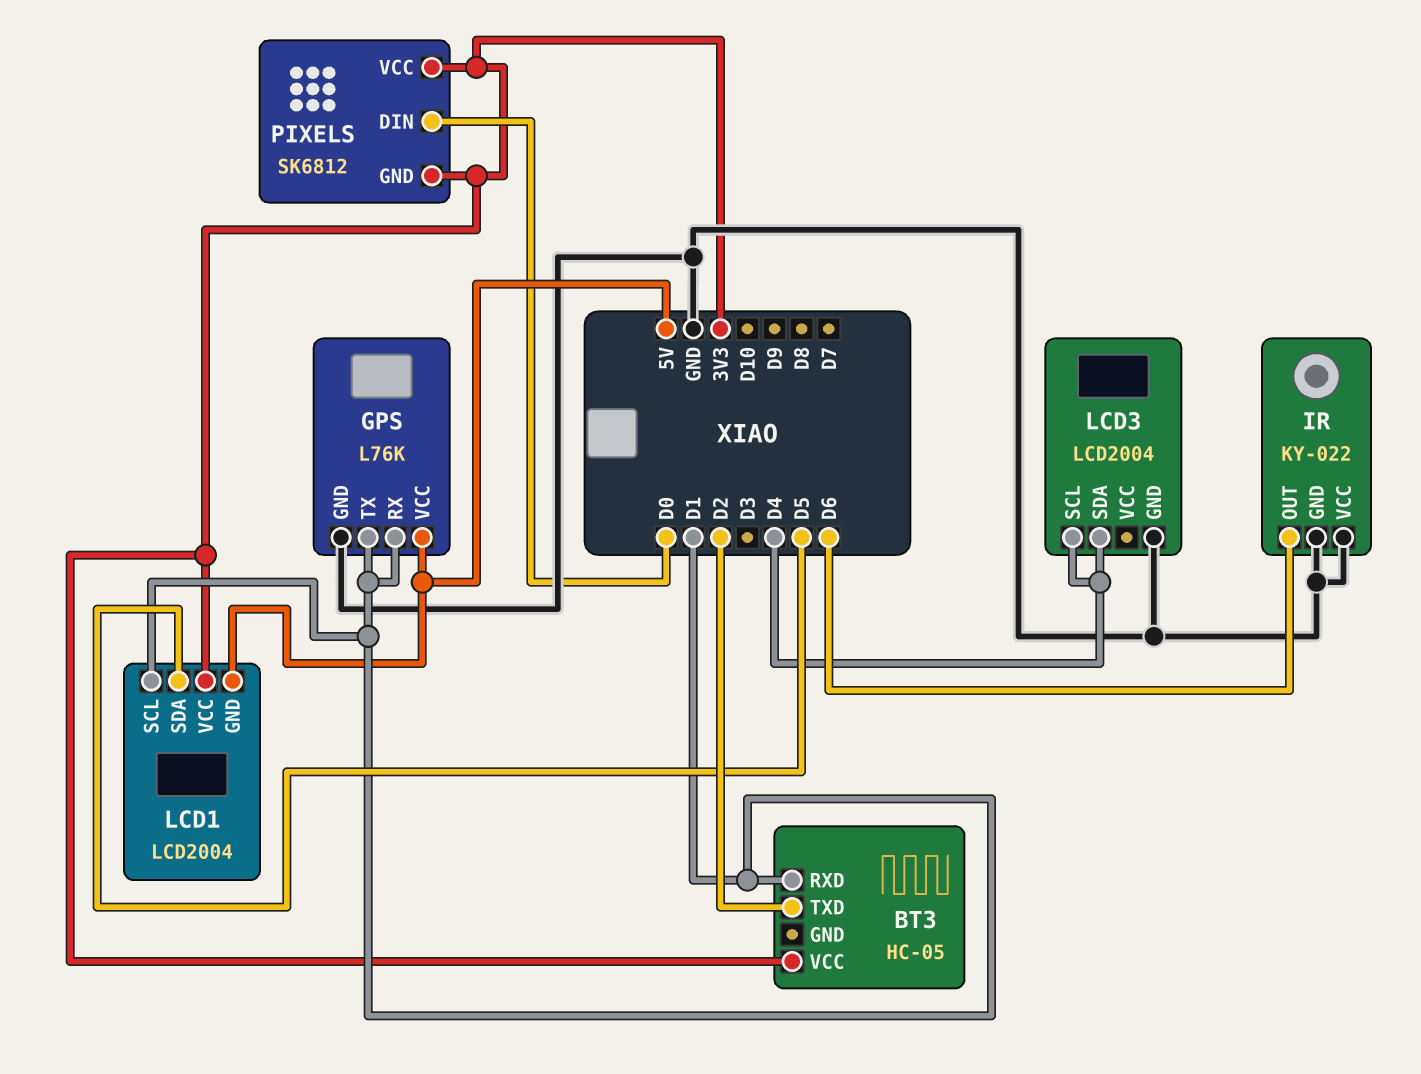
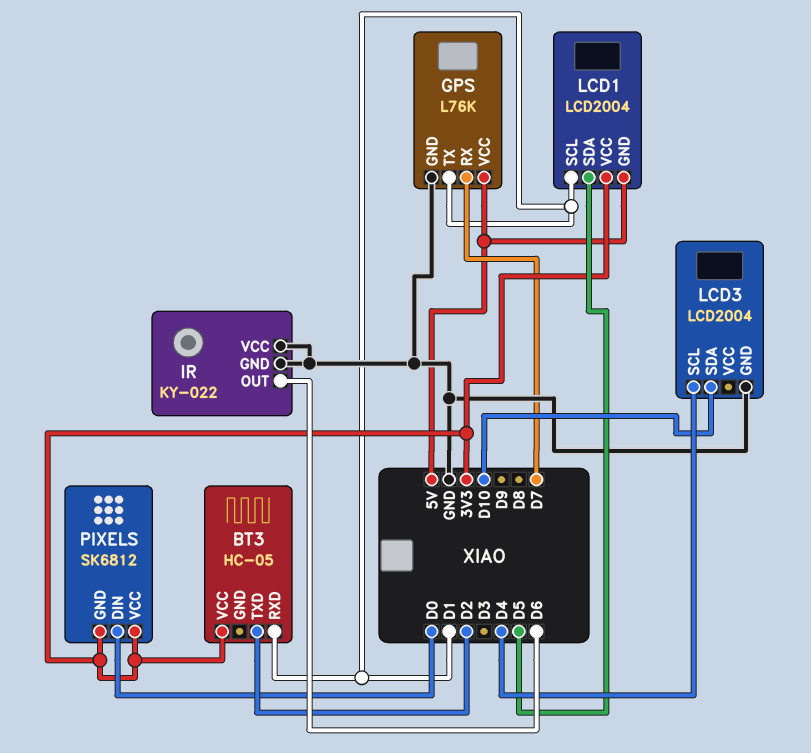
GPS pin RX: D1 -> D7
LCD3 pin SDA: D4 -> D10

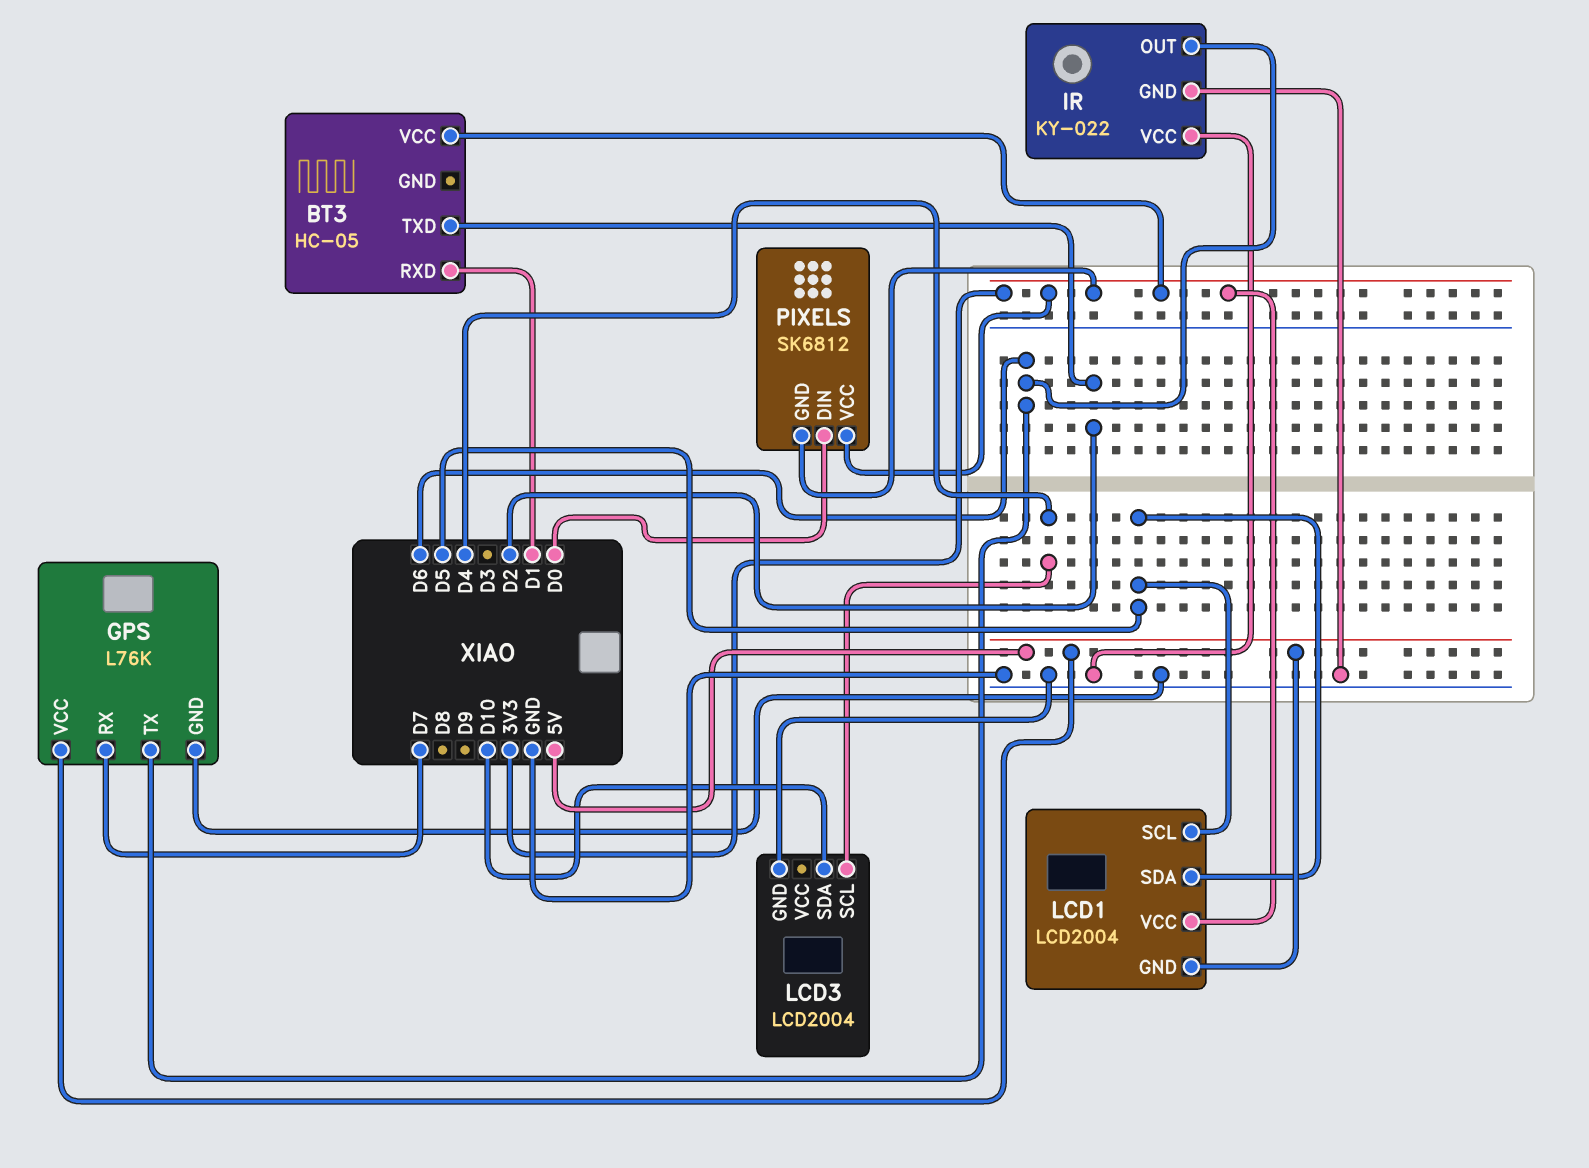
GPS pin TX: D1 -> D6
LCD1 pin SCL: D1 -> D5

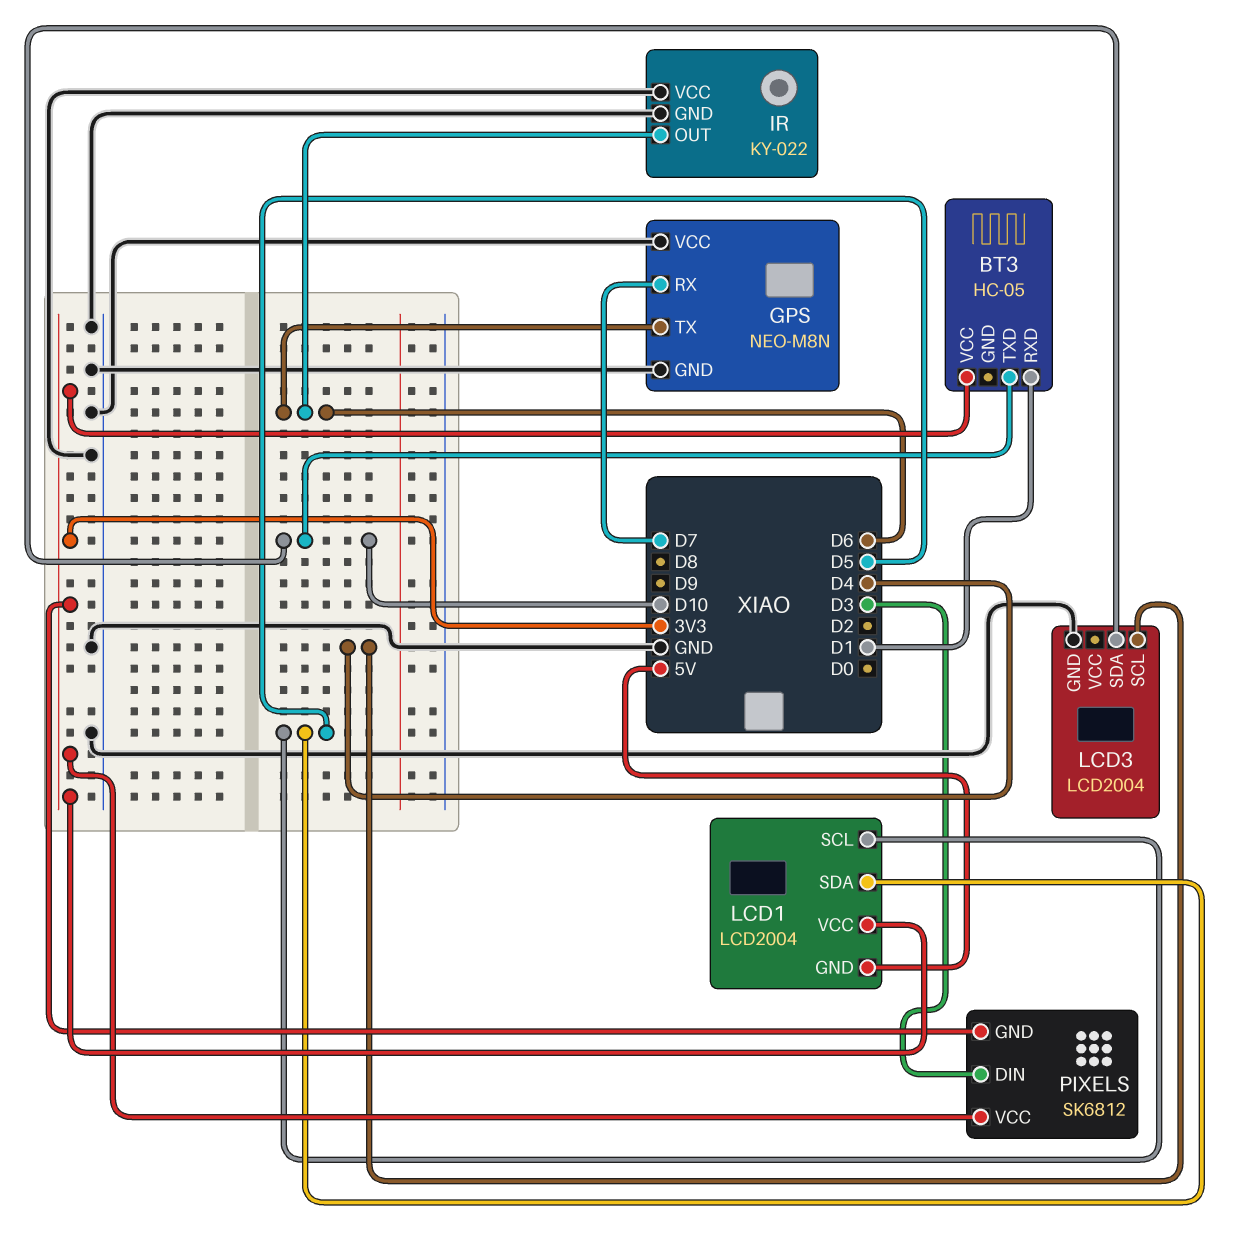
BT3 pin TXD: D2 -> D10
GPS: L76K -> NEO-M8N
GPS pin VCC: 5V -> GND
PIXELS pin DIN: D0 -> D3

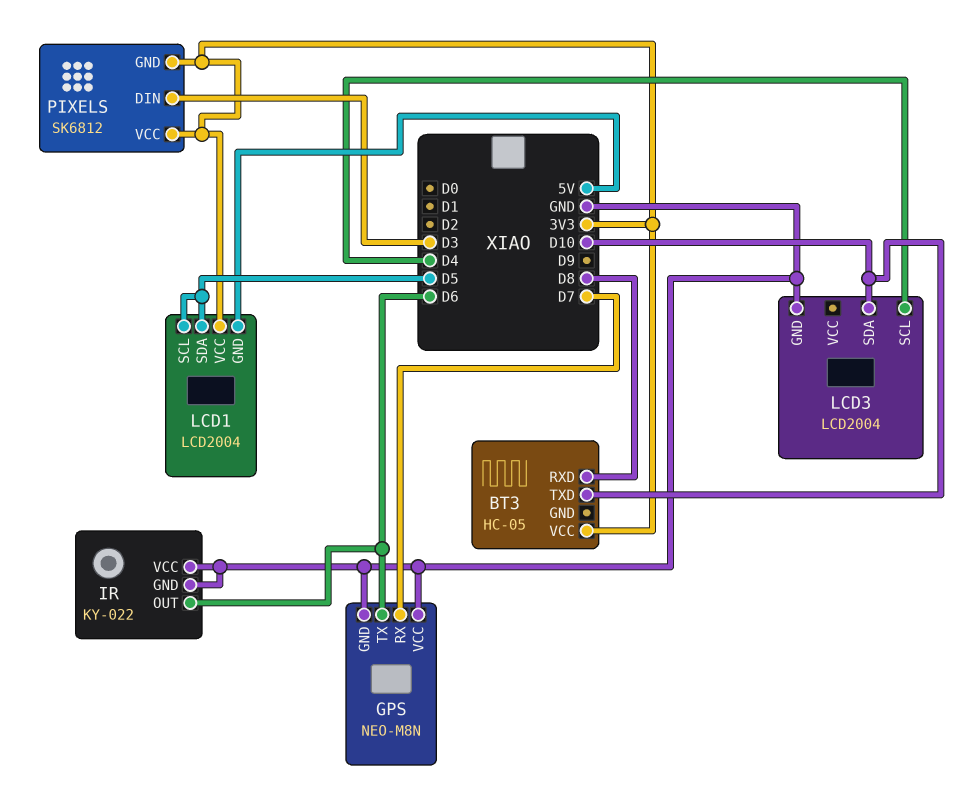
BT3 pin RXD: D1 -> D8

